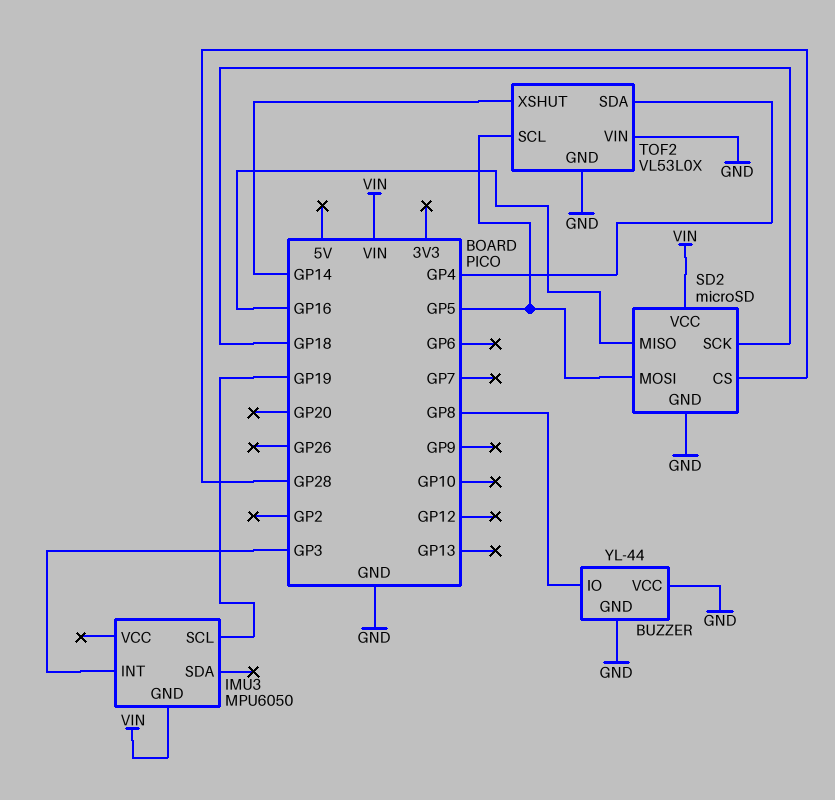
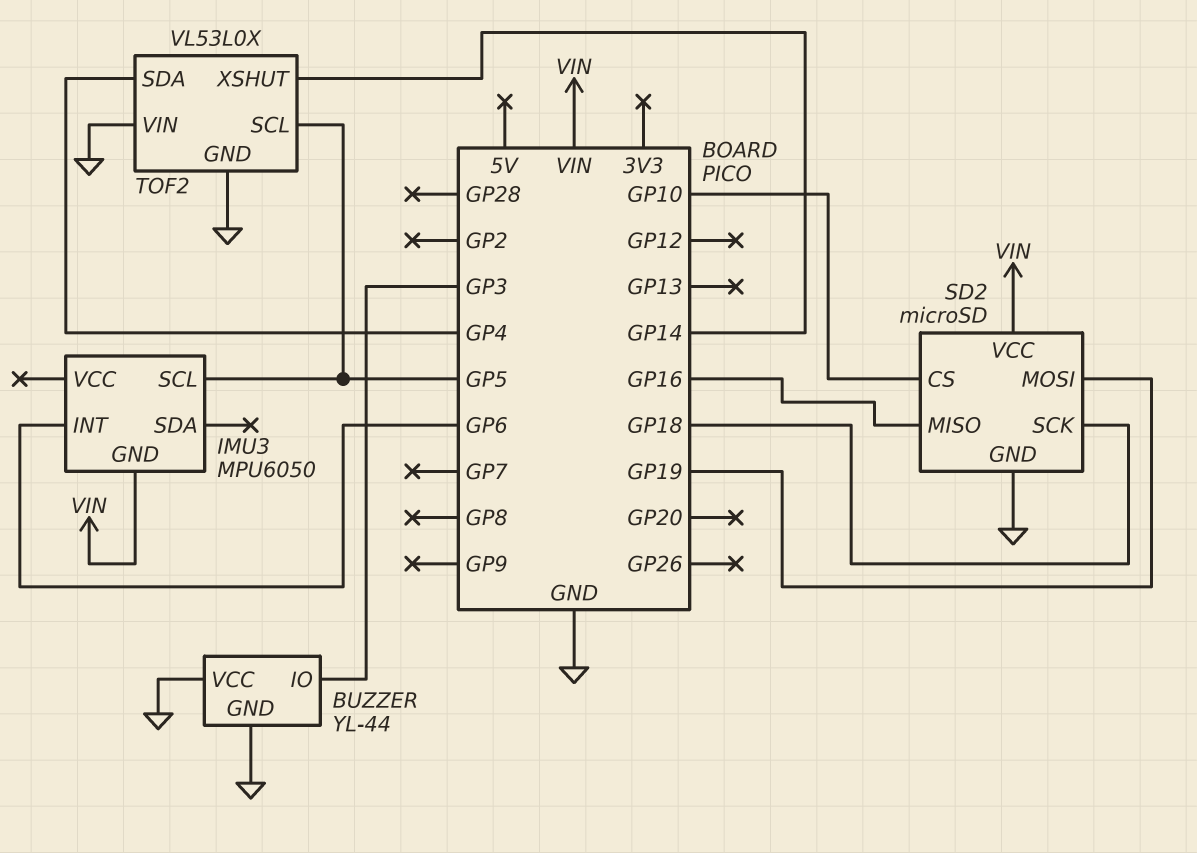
BUZZER pin IO: GP8 -> GP3
IMU3 pin INT: GP3 -> GP6
IMU3 pin SCL: GP19 -> GP5
SD2 pin CS: GP28 -> GP10
SD2 pin MOSI: GP5 -> GP19

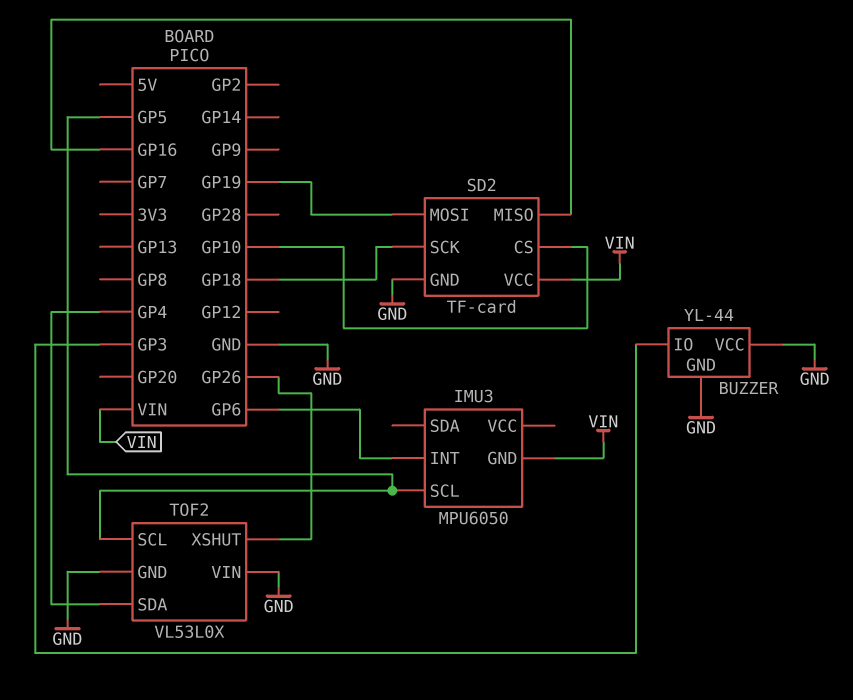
SD2: microSD -> TF-card
TOF2 pin XSHUT: GP14 -> GP26

